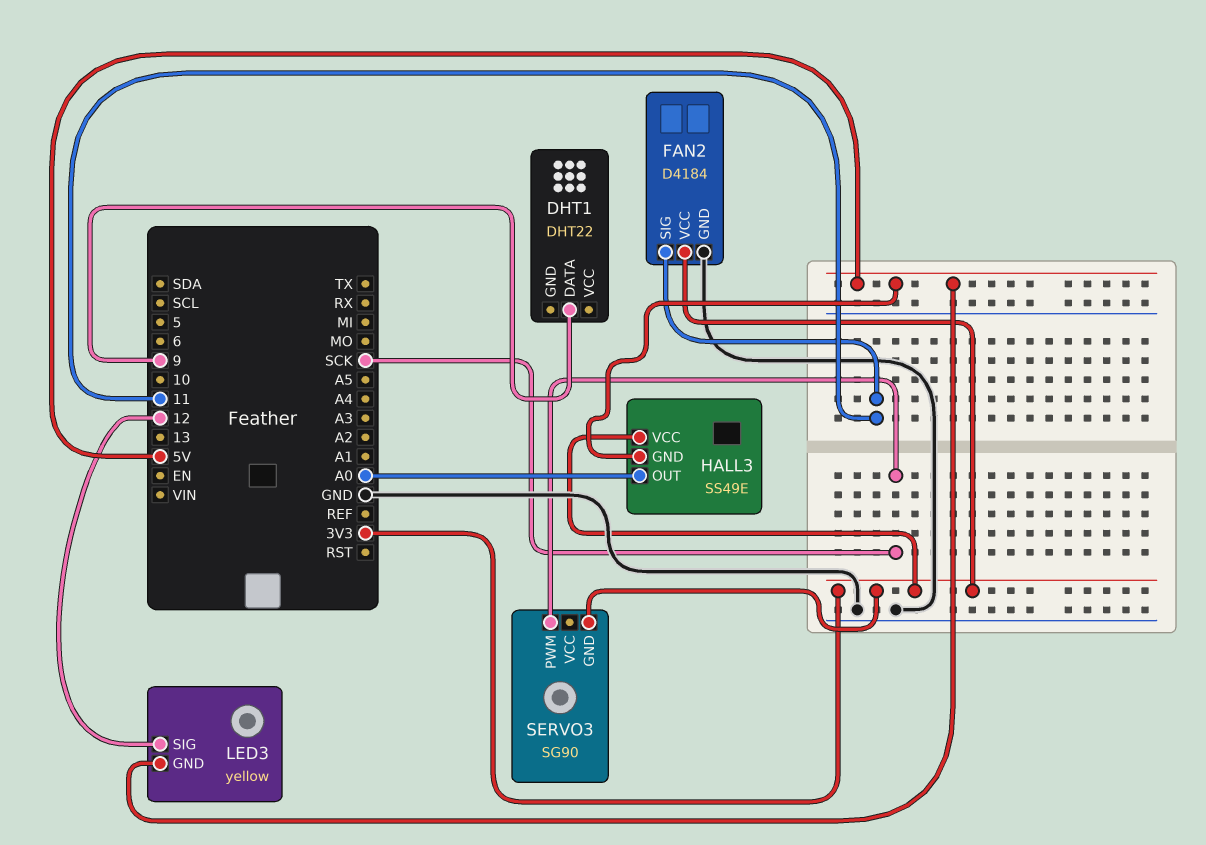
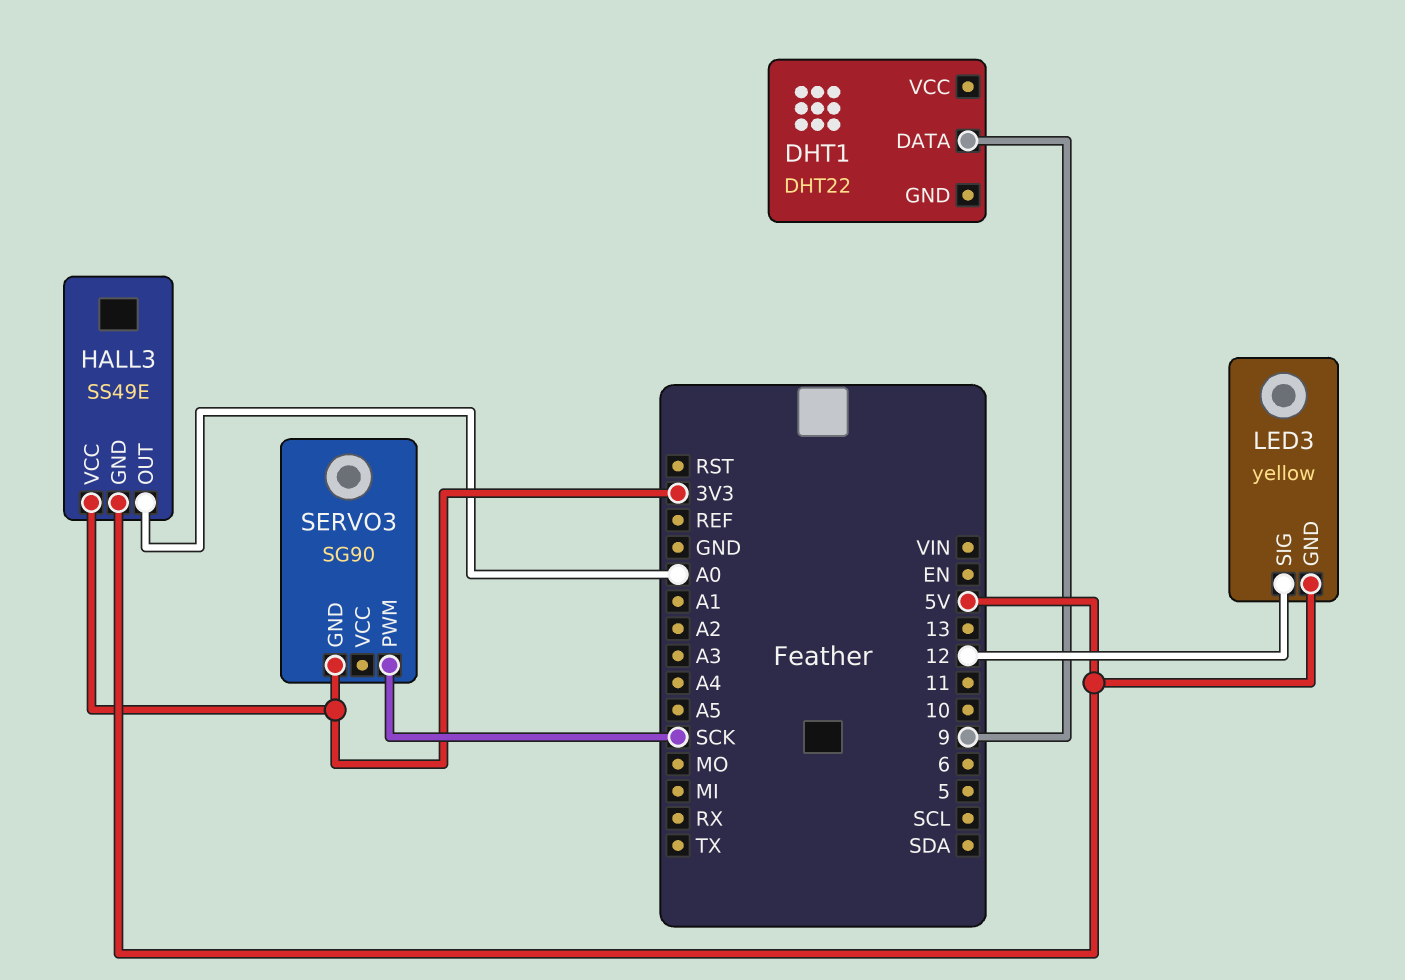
FAN2: D4184 -> none
FAN2 pin GND: GND -> none
FAN2 pin SIG: 11 -> none
FAN2 pin VCC: 3V3 -> none

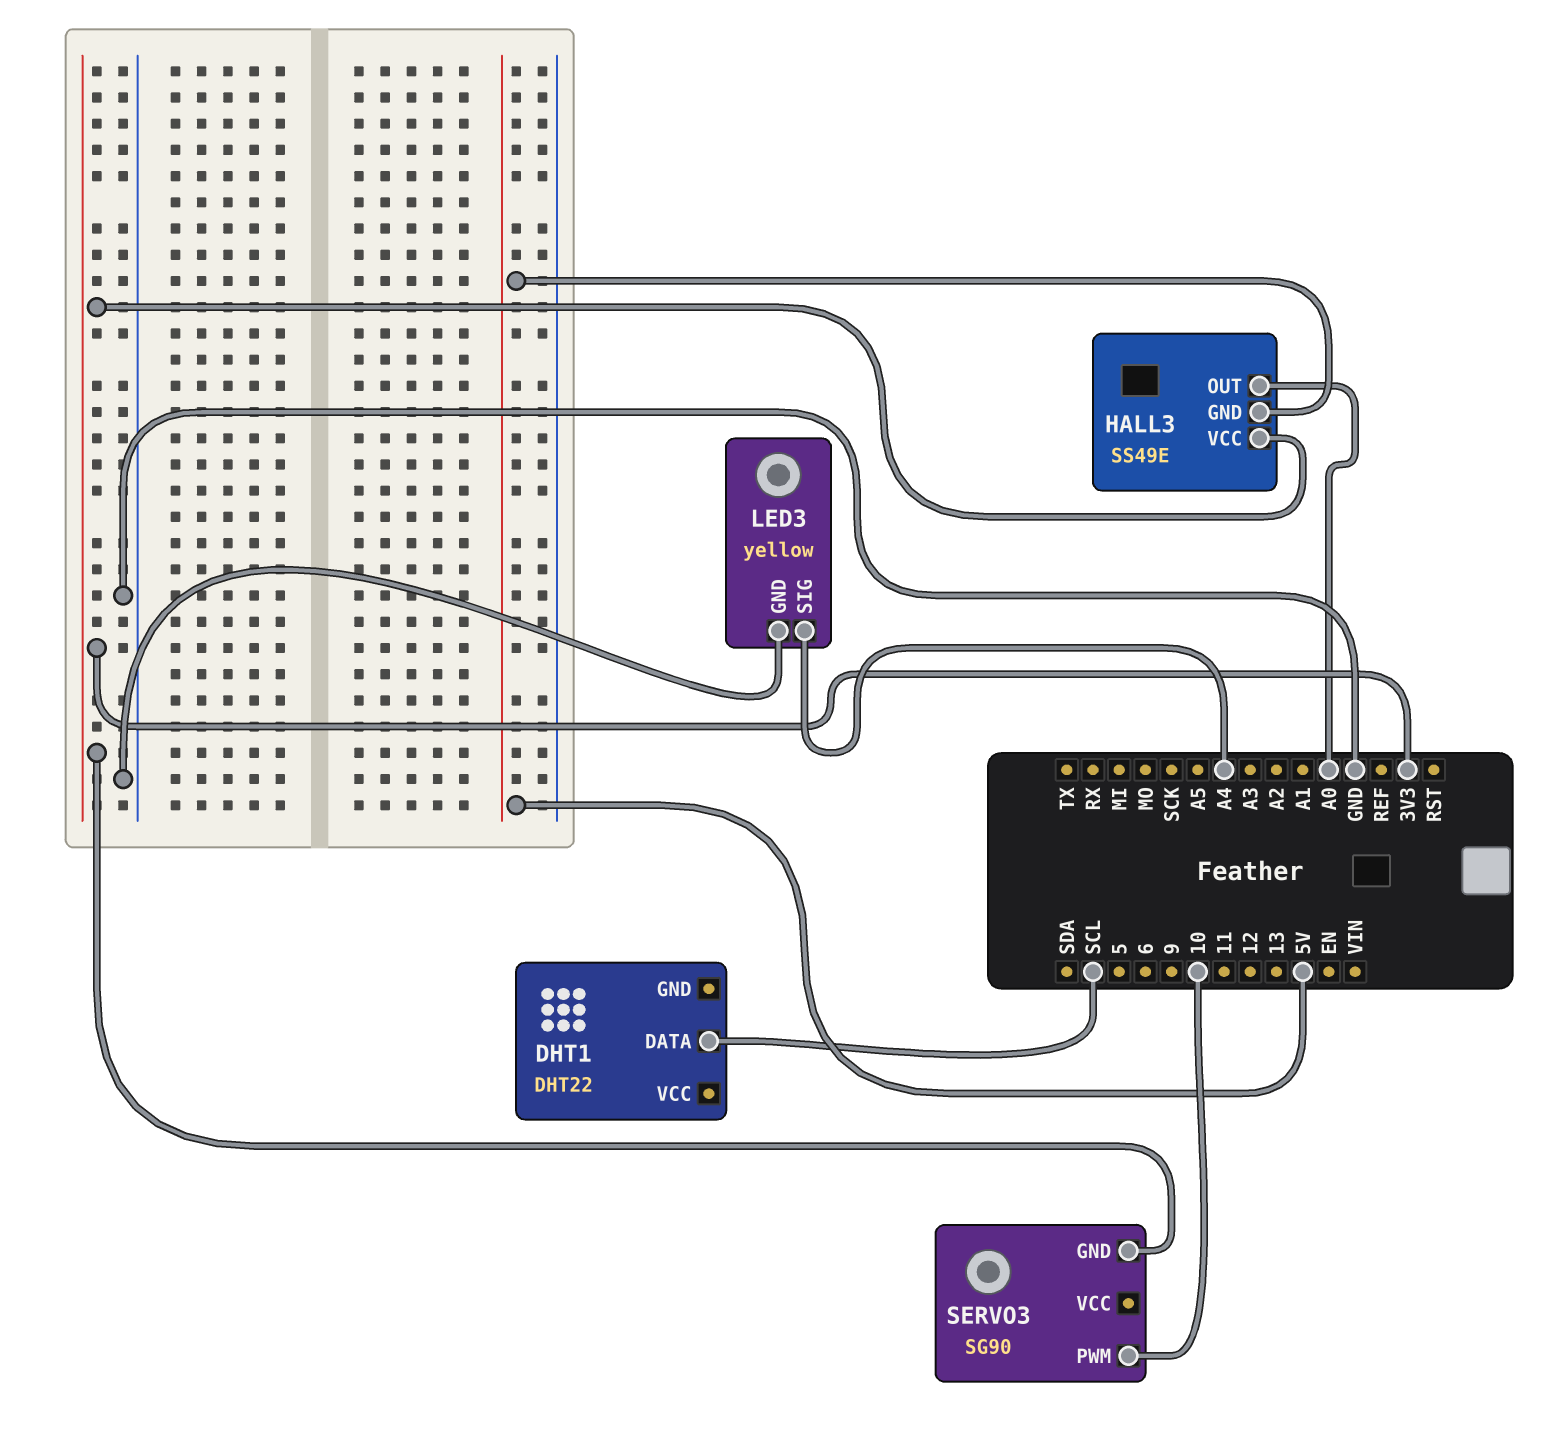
DHT1 pin DATA: 9 -> SCL
LED3 pin GND: 5V -> GND
LED3 pin SIG: 12 -> A4
SERVO3 pin PWM: SCK -> 10

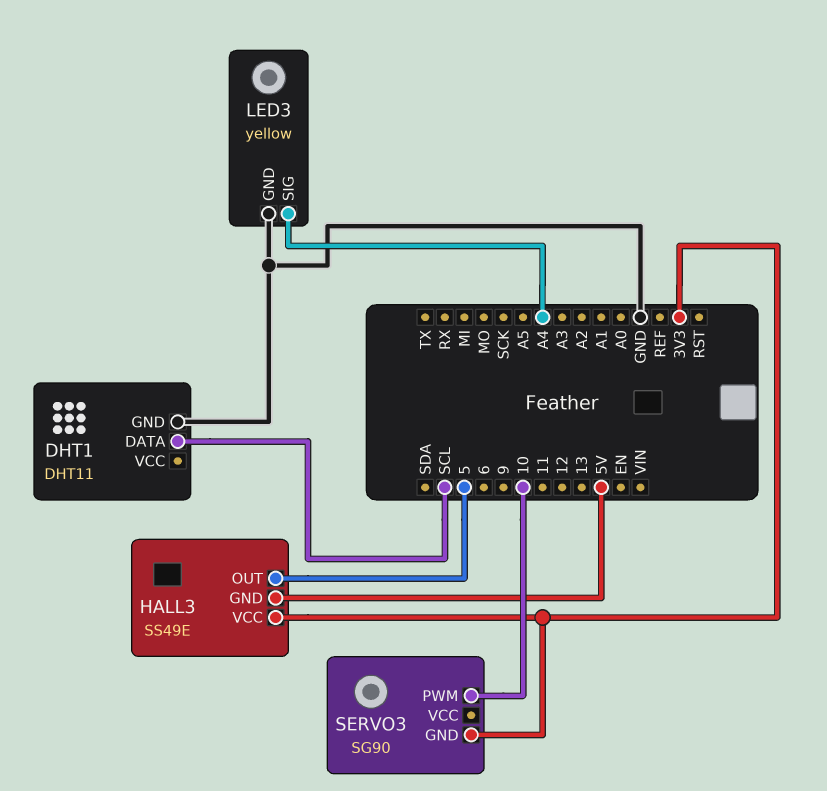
DHT1: DHT22 -> DHT11
DHT1 pin GND: none -> GND
HALL3 pin OUT: A0 -> 5

